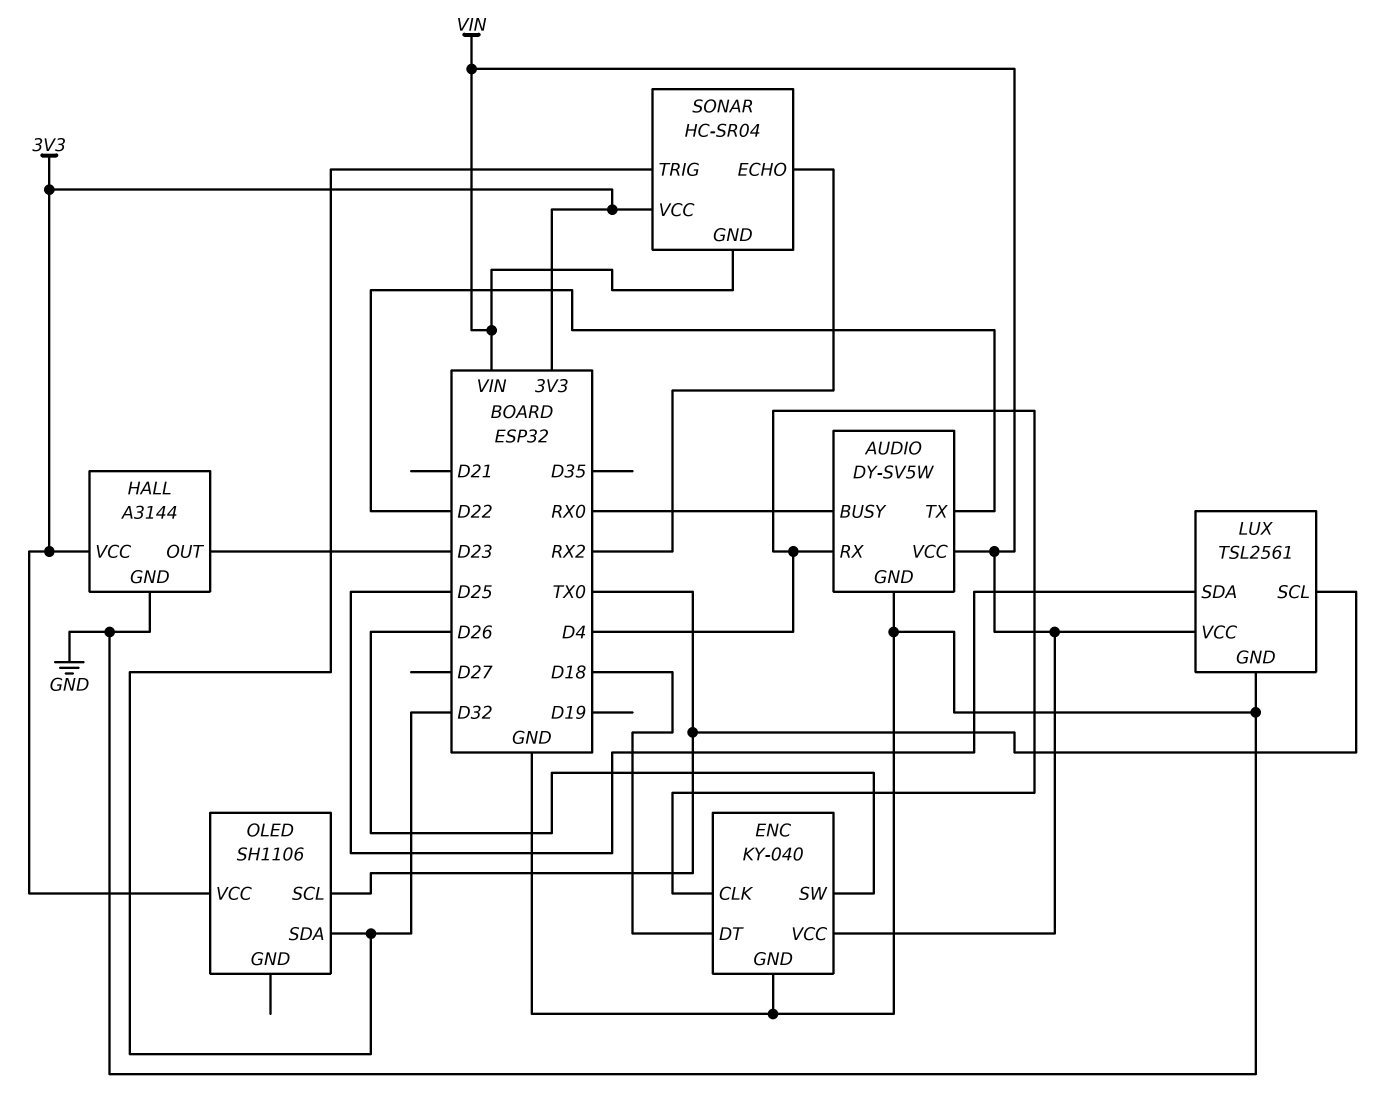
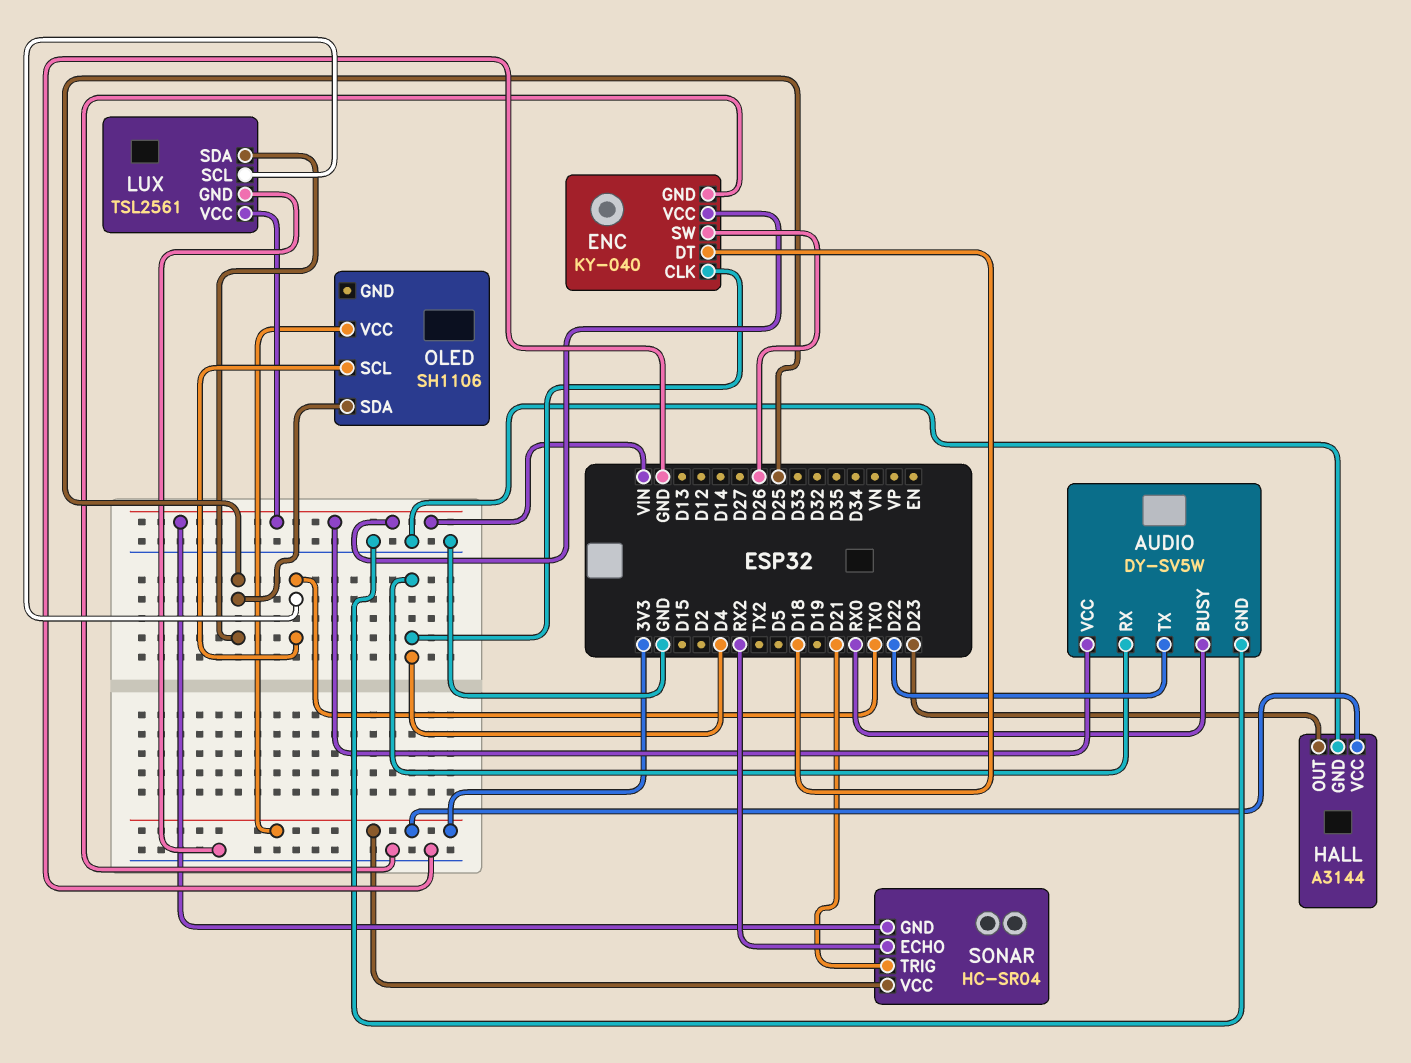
OLED pin SDA: D32 -> D25
SONAR pin TRIG: D32 -> D21

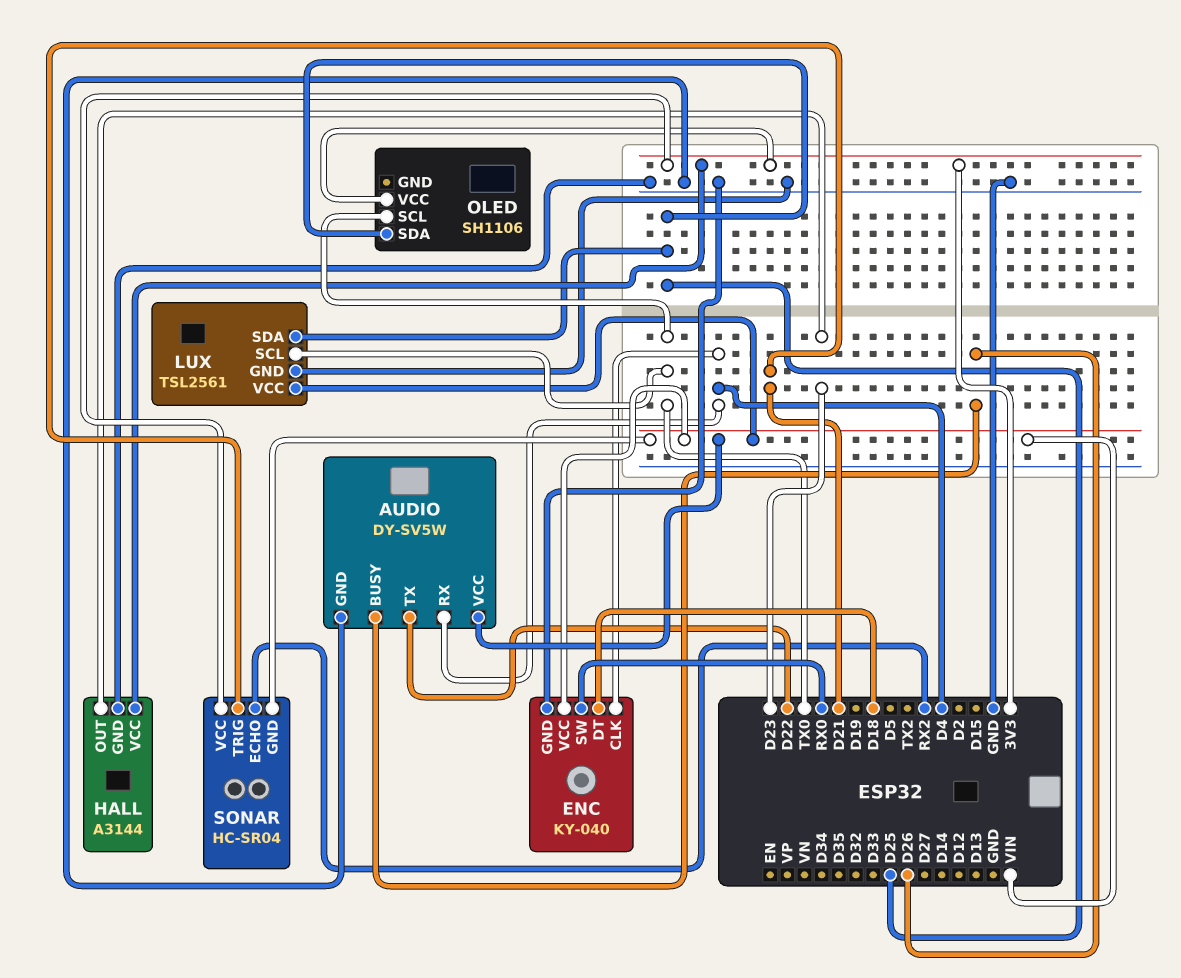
AUDIO pin BUSY: RX0 -> D26
ENC pin SW: D26 -> RX0

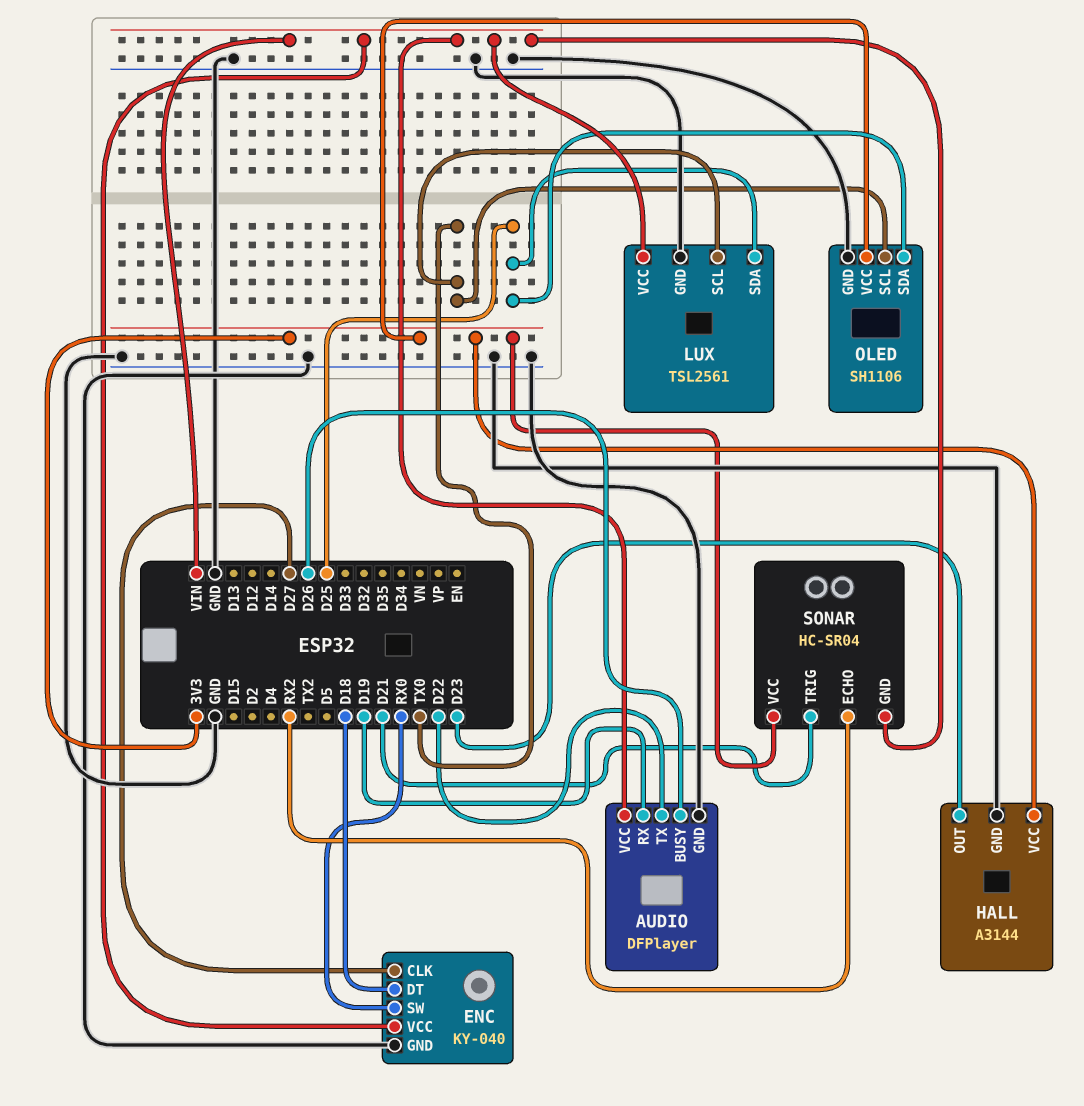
AUDIO: DY-SV5W -> DFPlayer
AUDIO pin RX: D4 -> D19
ENC pin CLK: D4 -> D27
OLED pin GND: none -> GND

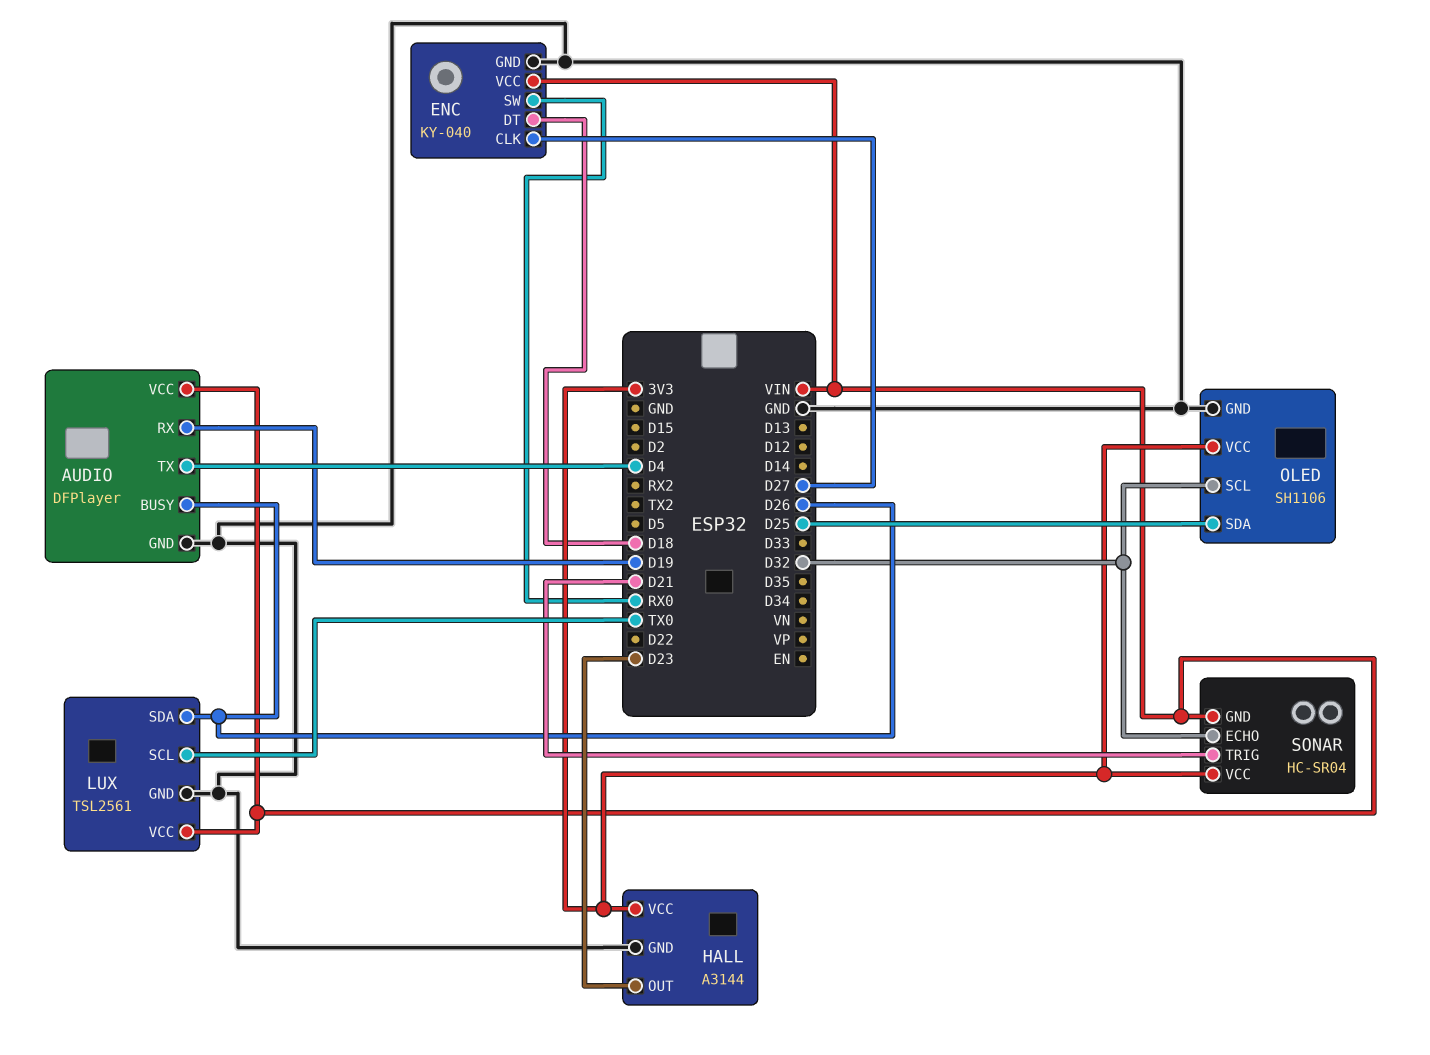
AUDIO pin TX: D22 -> D4
LUX pin SDA: D25 -> D26
OLED pin SCL: TX0 -> D32
SONAR pin ECHO: RX2 -> D32

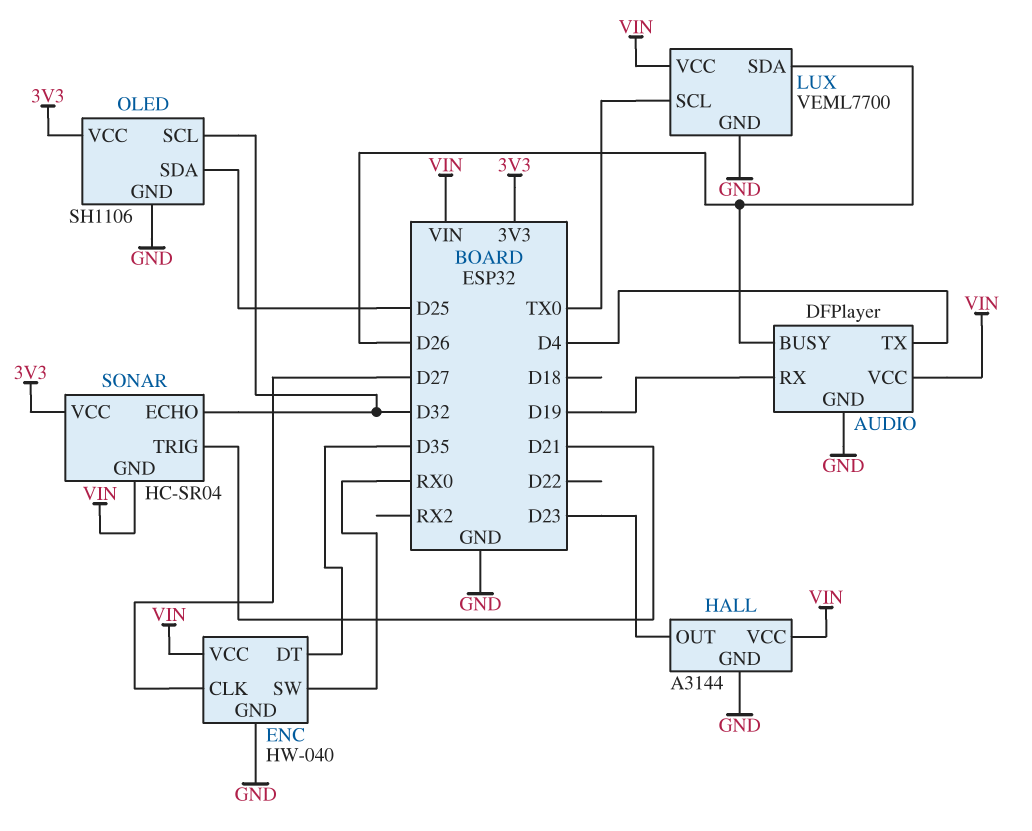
ENC: KY-040 -> HW-040
ENC pin DT: D18 -> D35
HALL pin VCC: 3V3 -> VIN
LUX: TSL2561 -> VEML7700

